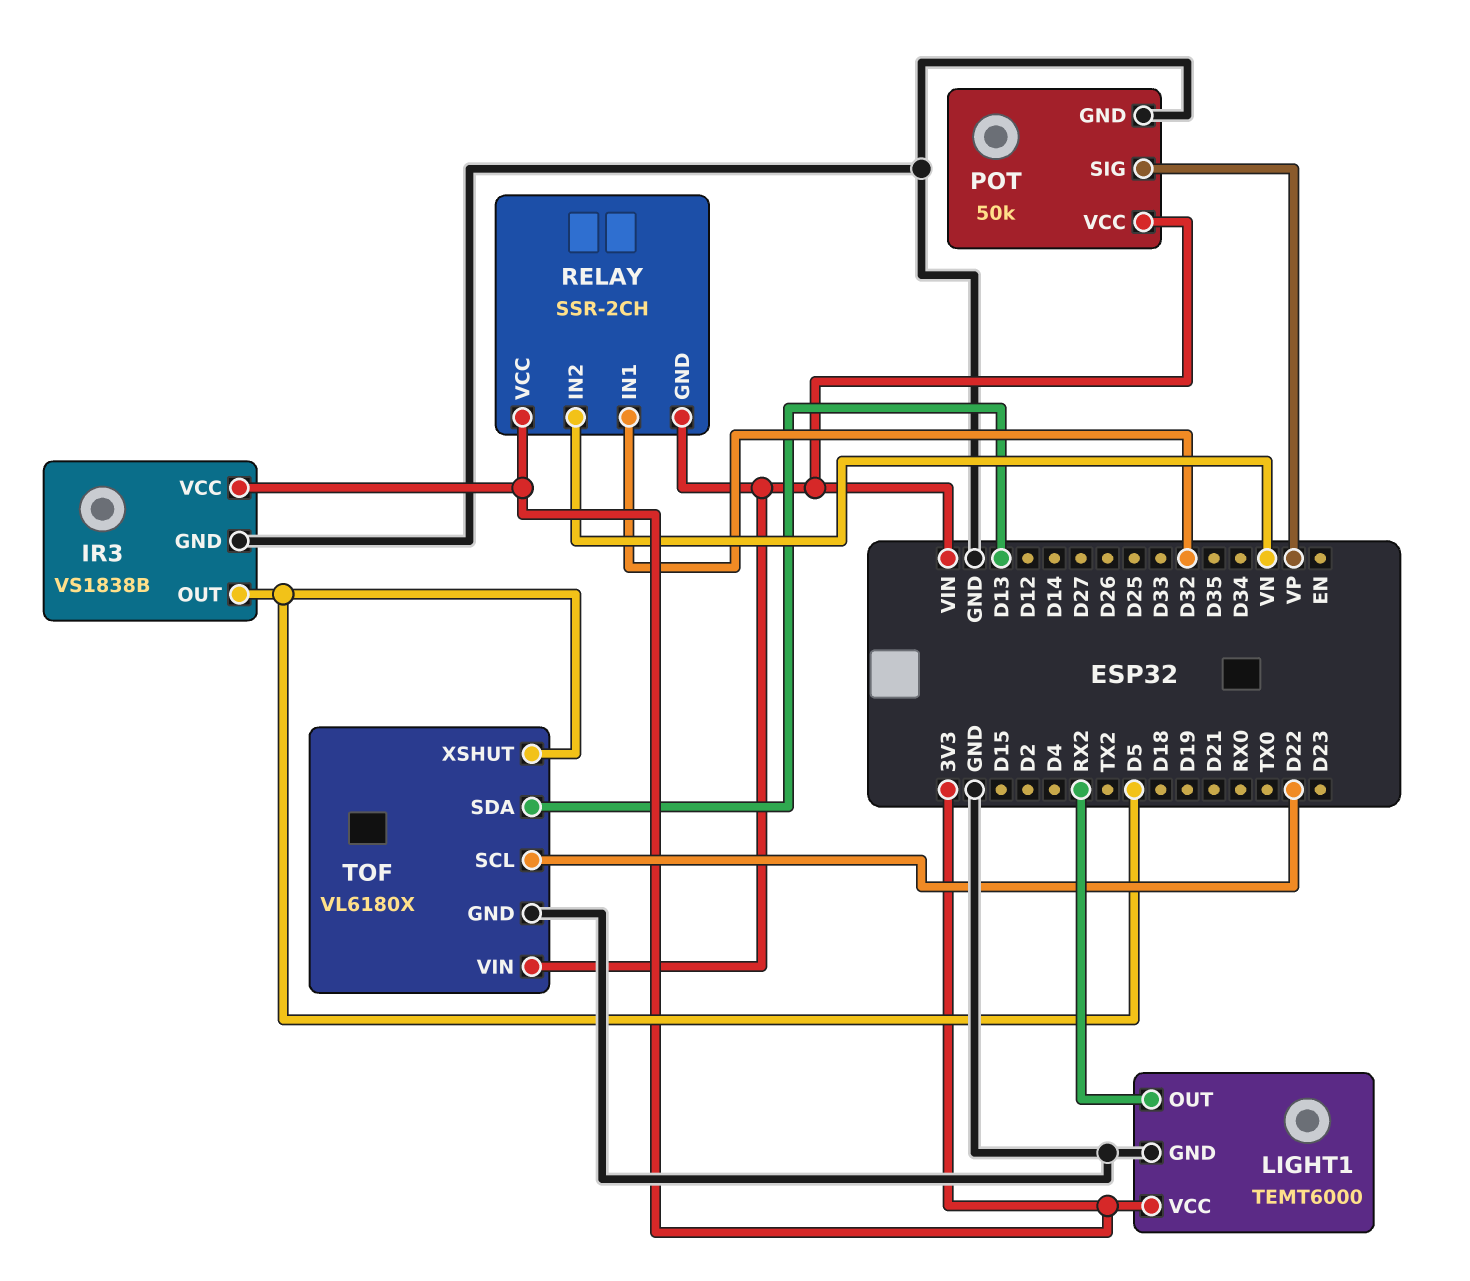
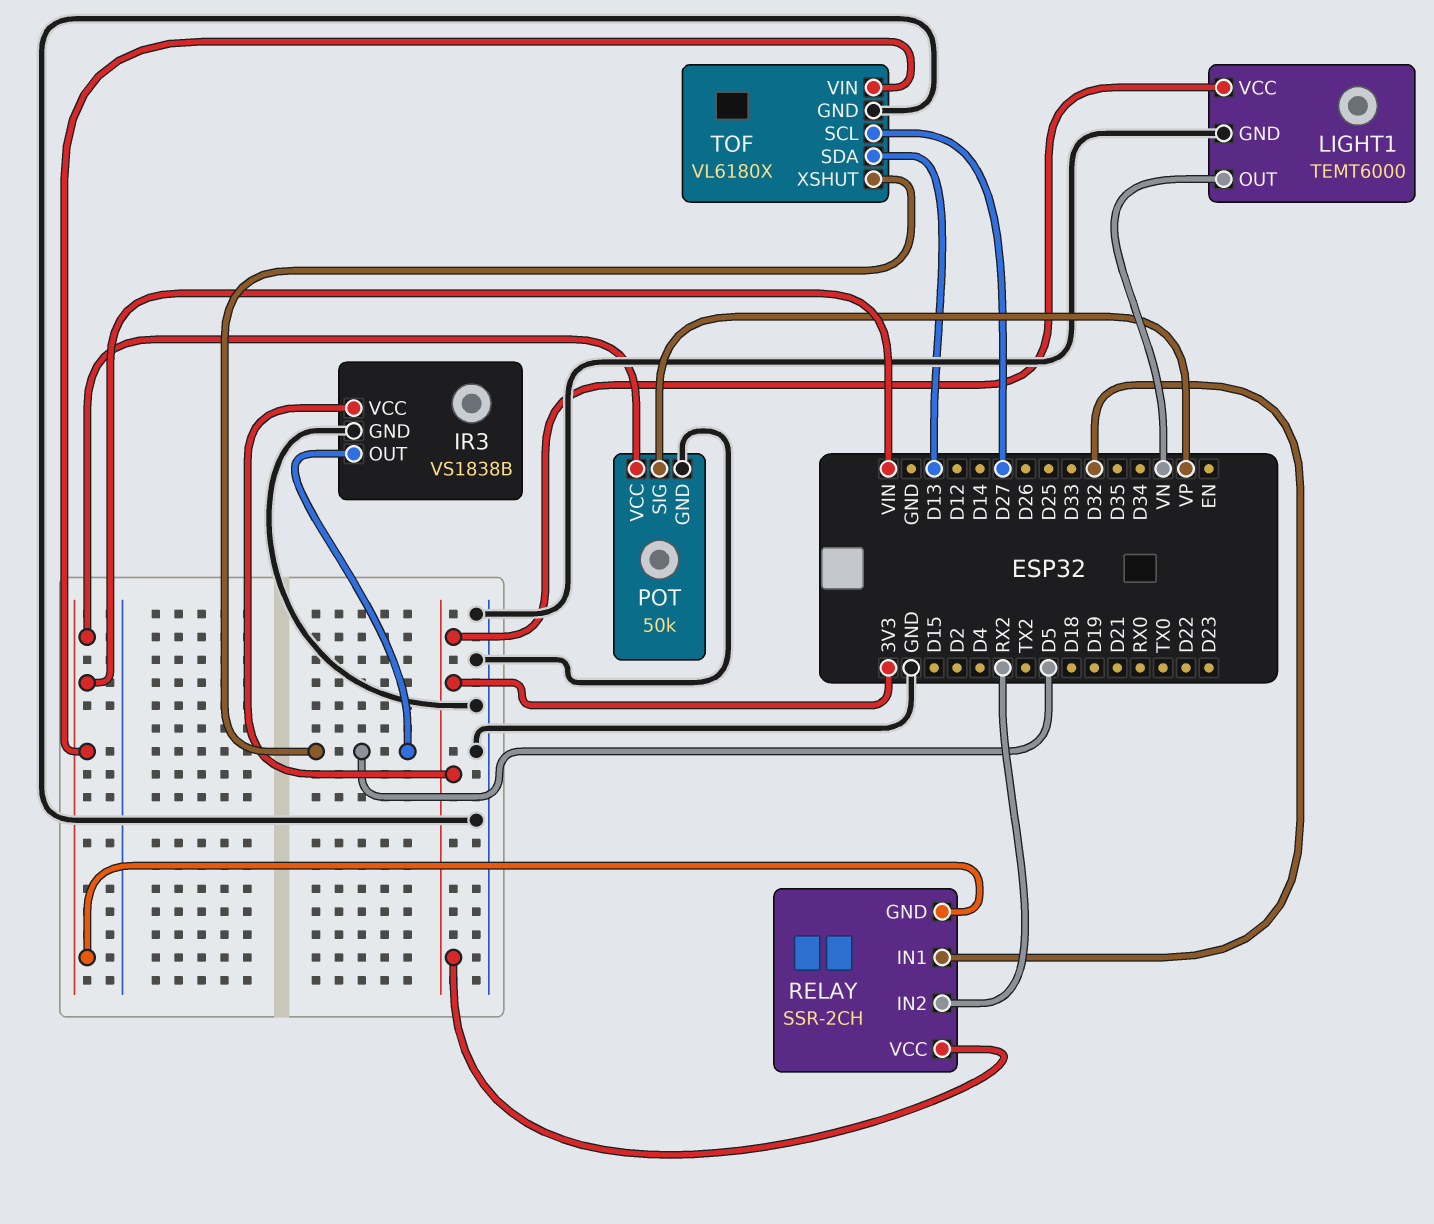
LIGHT1 pin OUT: RX2 -> VN
RELAY pin IN2: VN -> RX2
TOF pin SCL: D22 -> D27

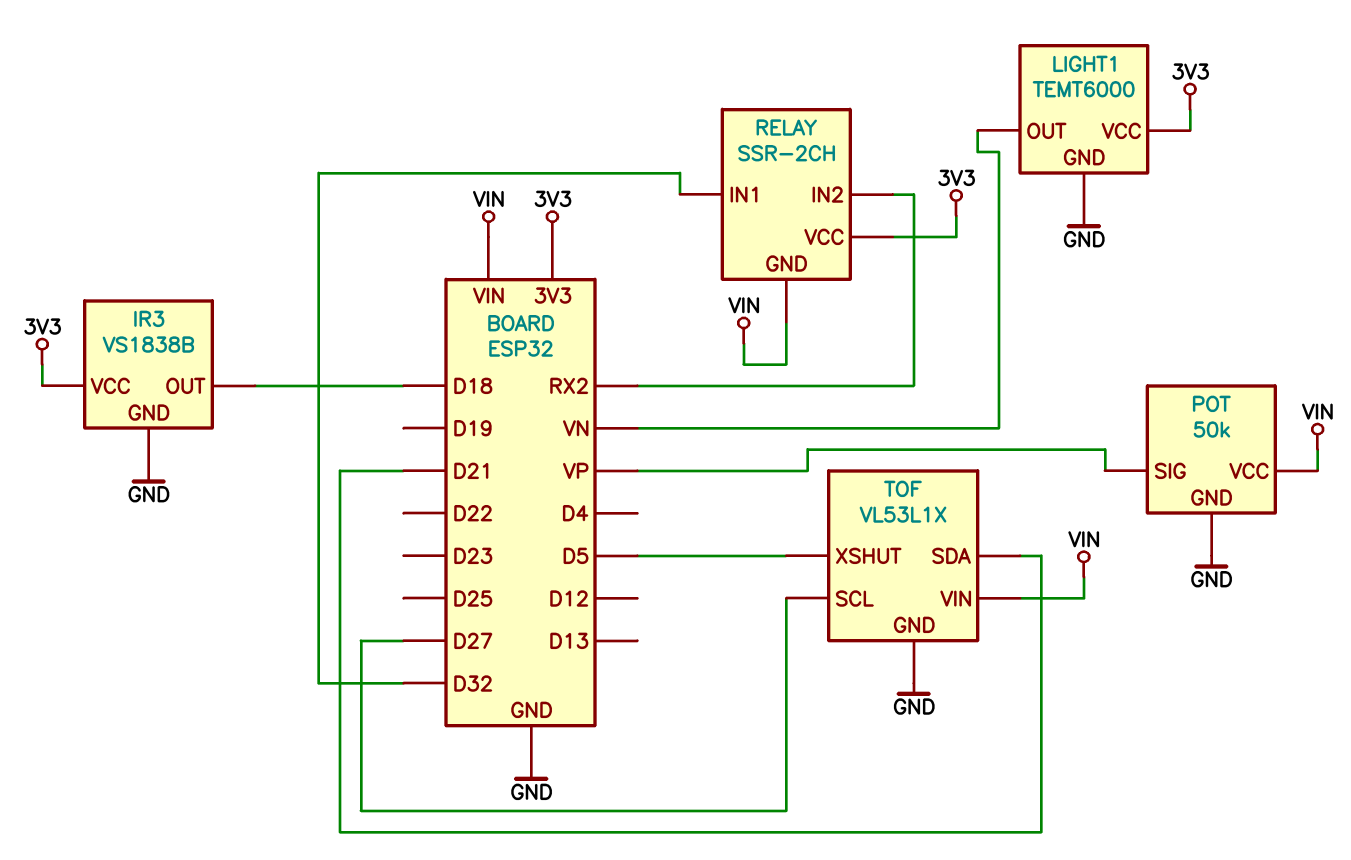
IR3 pin OUT: D5 -> D18
TOF: VL6180X -> VL53L1X
TOF pin SDA: D13 -> D21

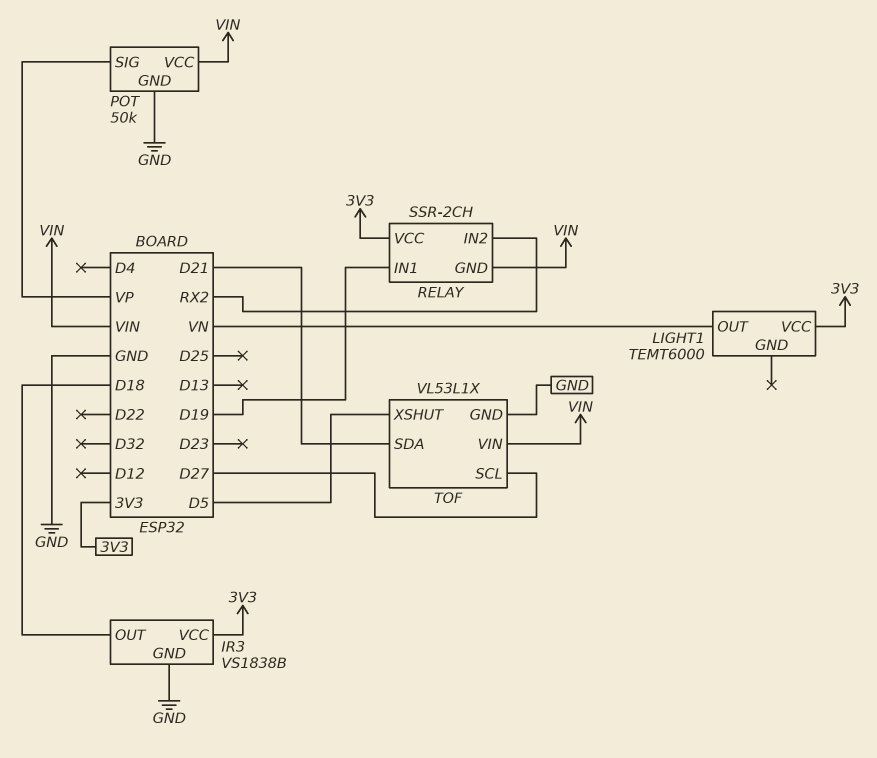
LIGHT1 pin GND: GND -> none
RELAY pin IN1: D32 -> D19

